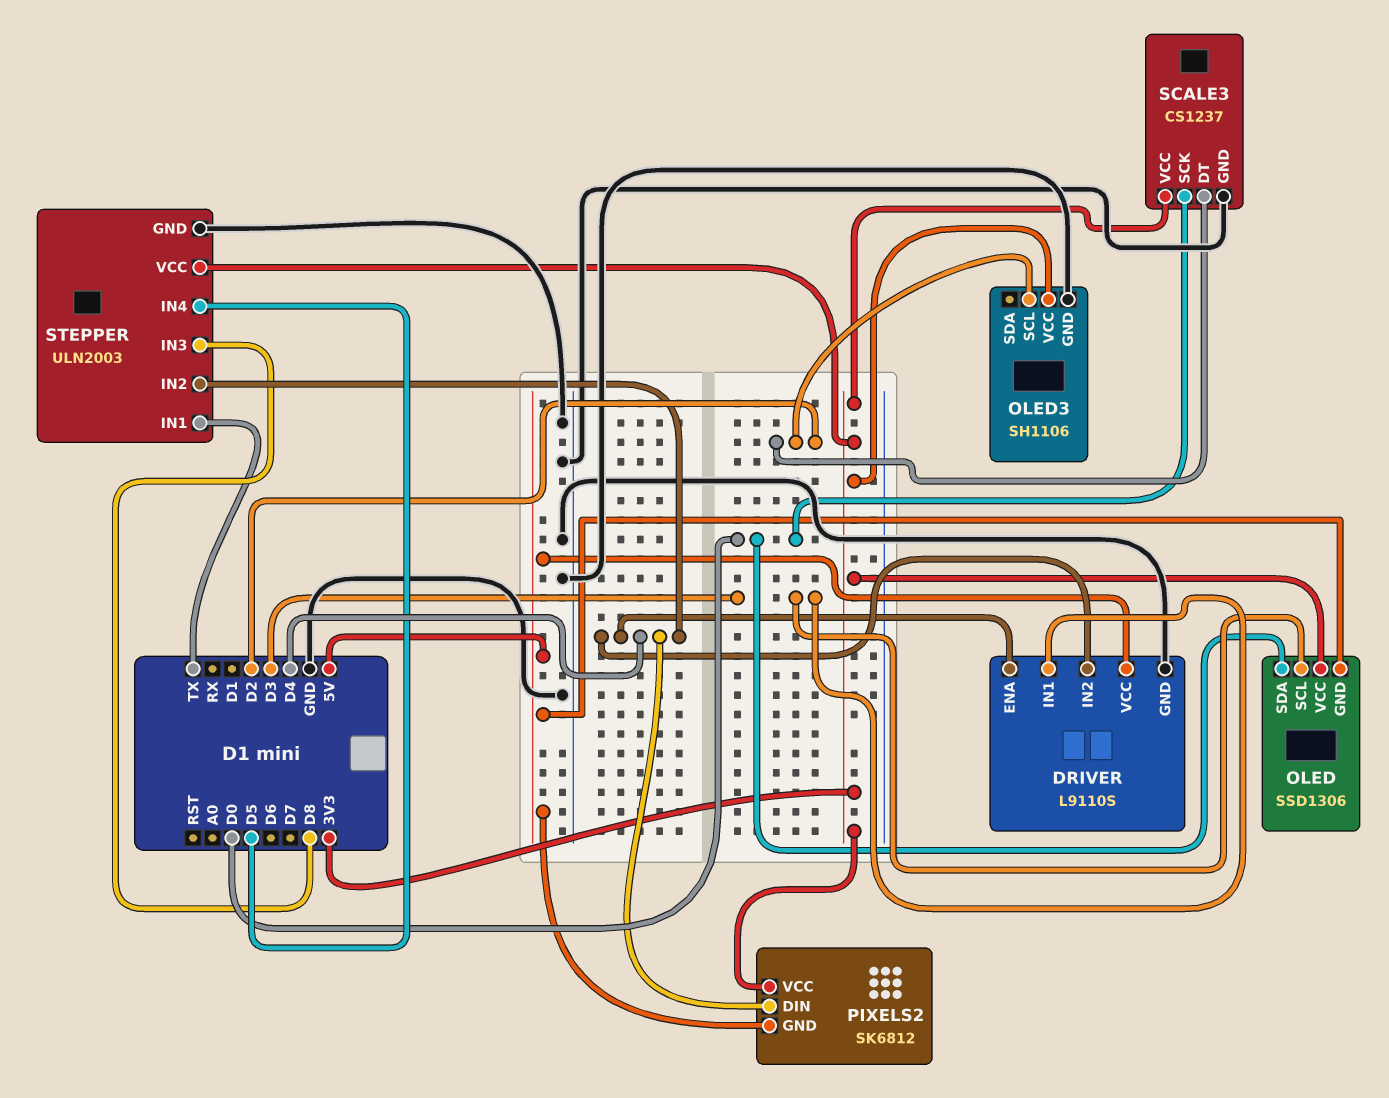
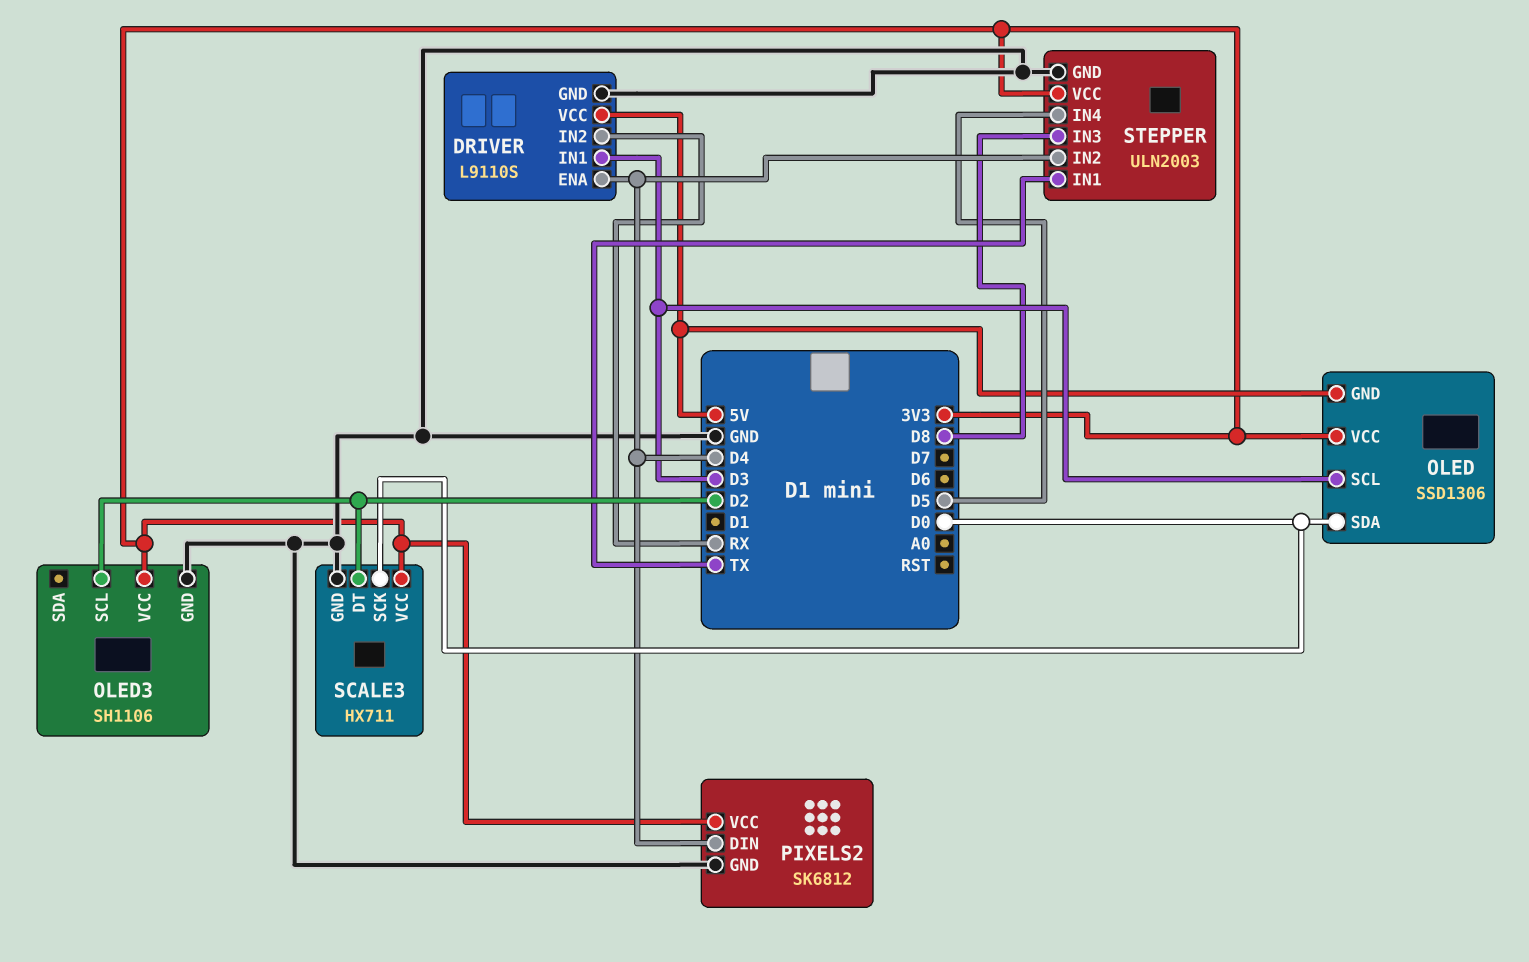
DRIVER pin IN2: D4 -> RX
PIXELS2 pin GND: 5V -> GND
SCALE3: CS1237 -> HX711

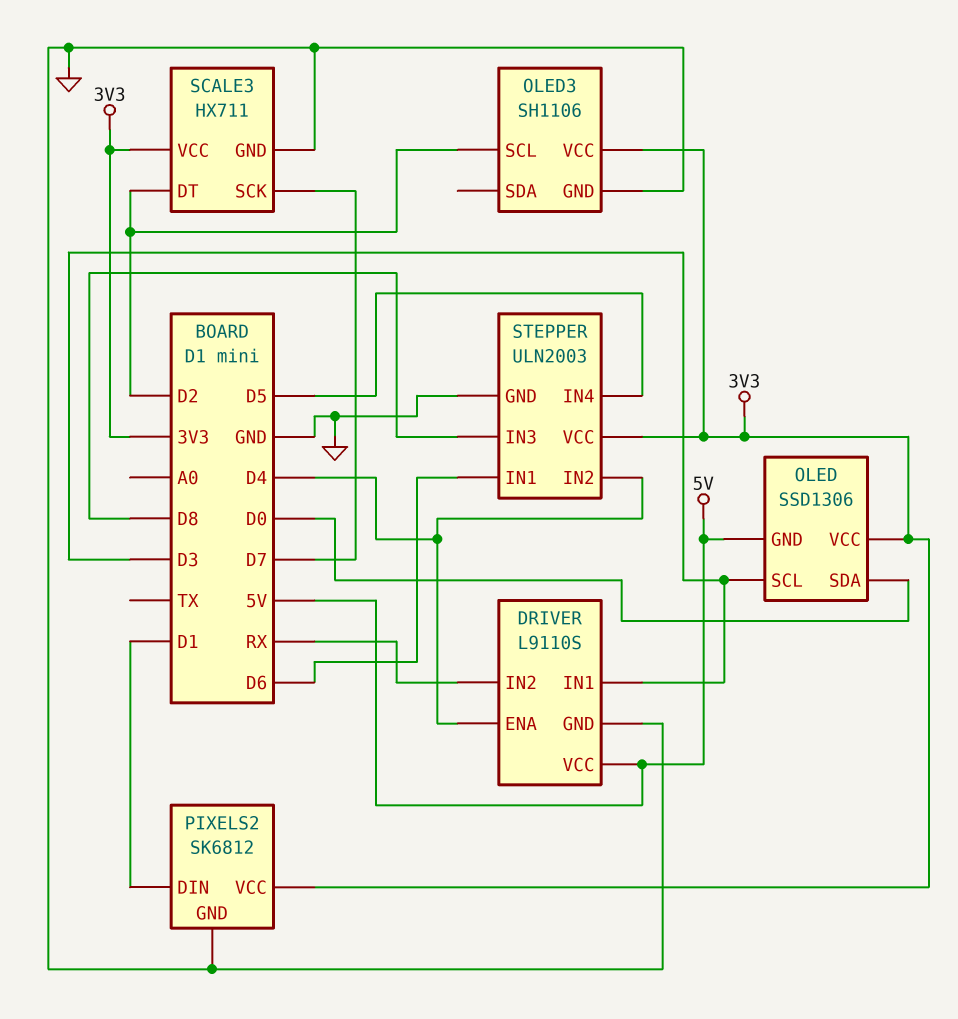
PIXELS2 pin DIN: D4 -> D1
SCALE3 pin SCK: D0 -> D7
STEPPER pin IN1: TX -> D6

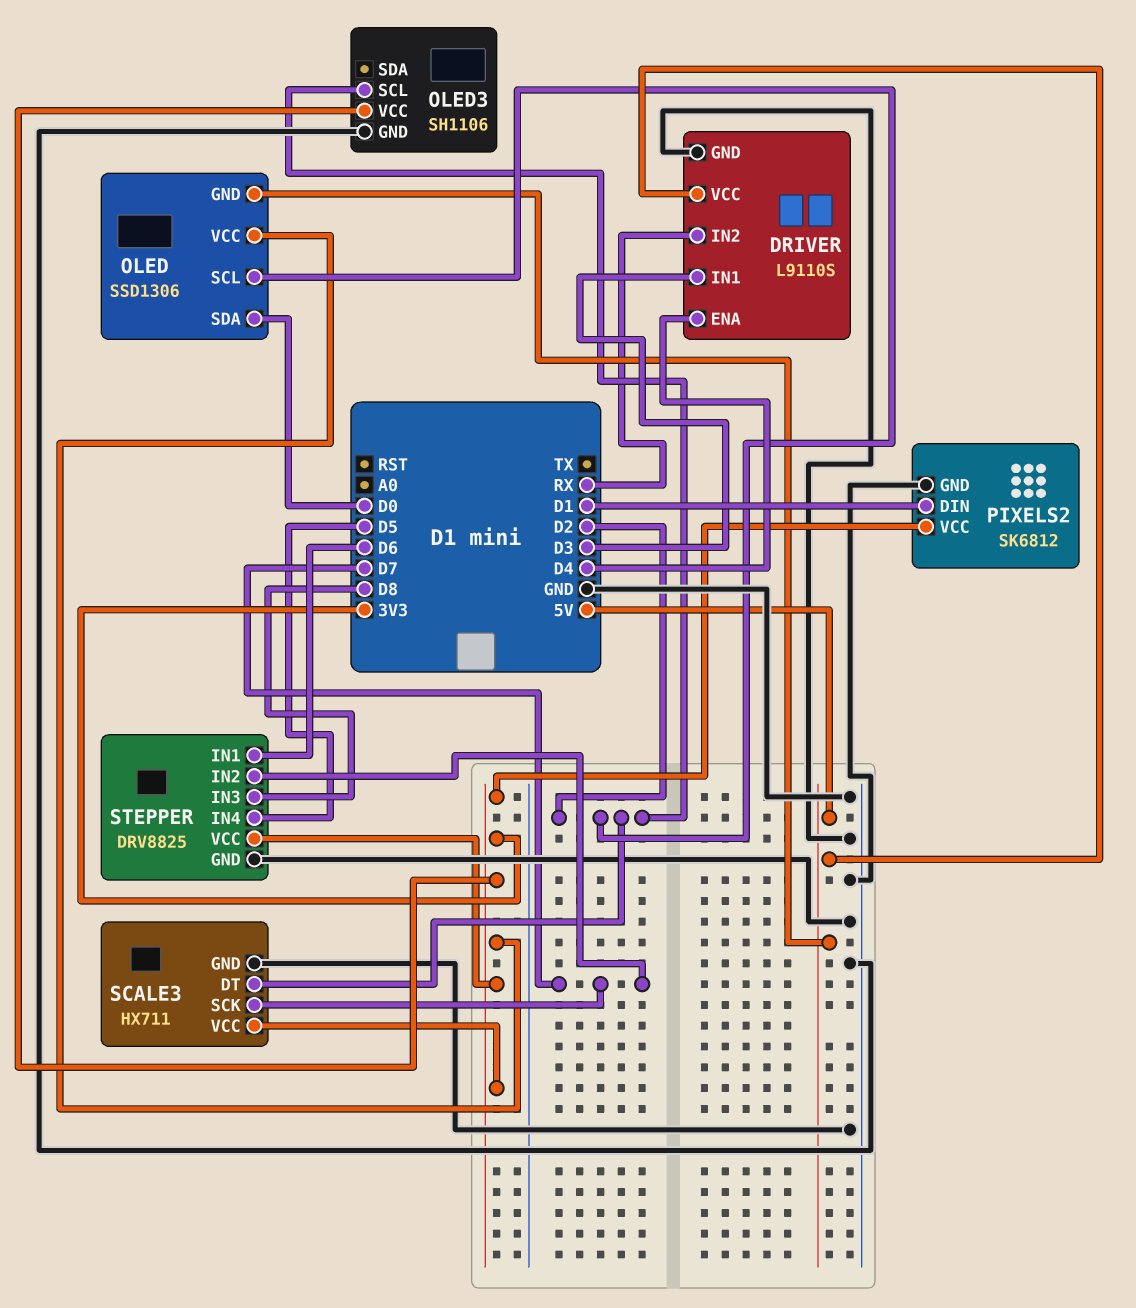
OLED pin SCL: D3 -> D2
STEPPER: ULN2003 -> DRV8825
STEPPER pin IN2: D4 -> D7

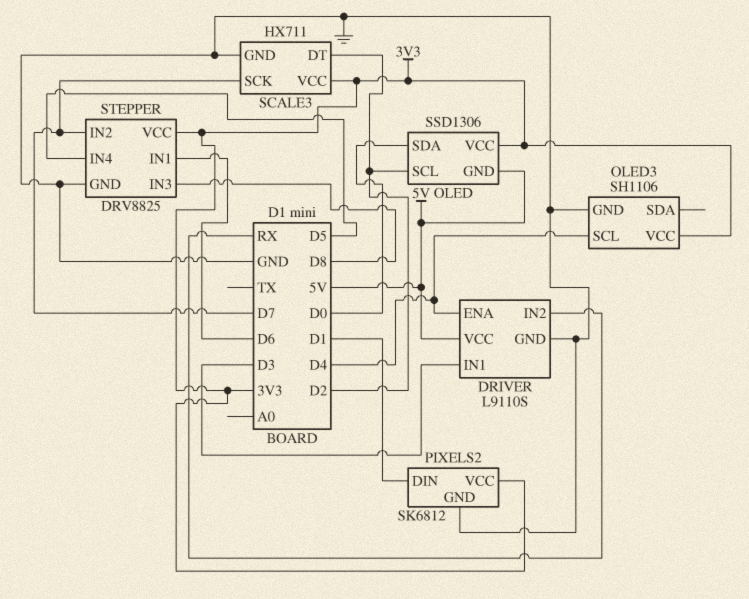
OLED3 pin SCL: D2 -> D4

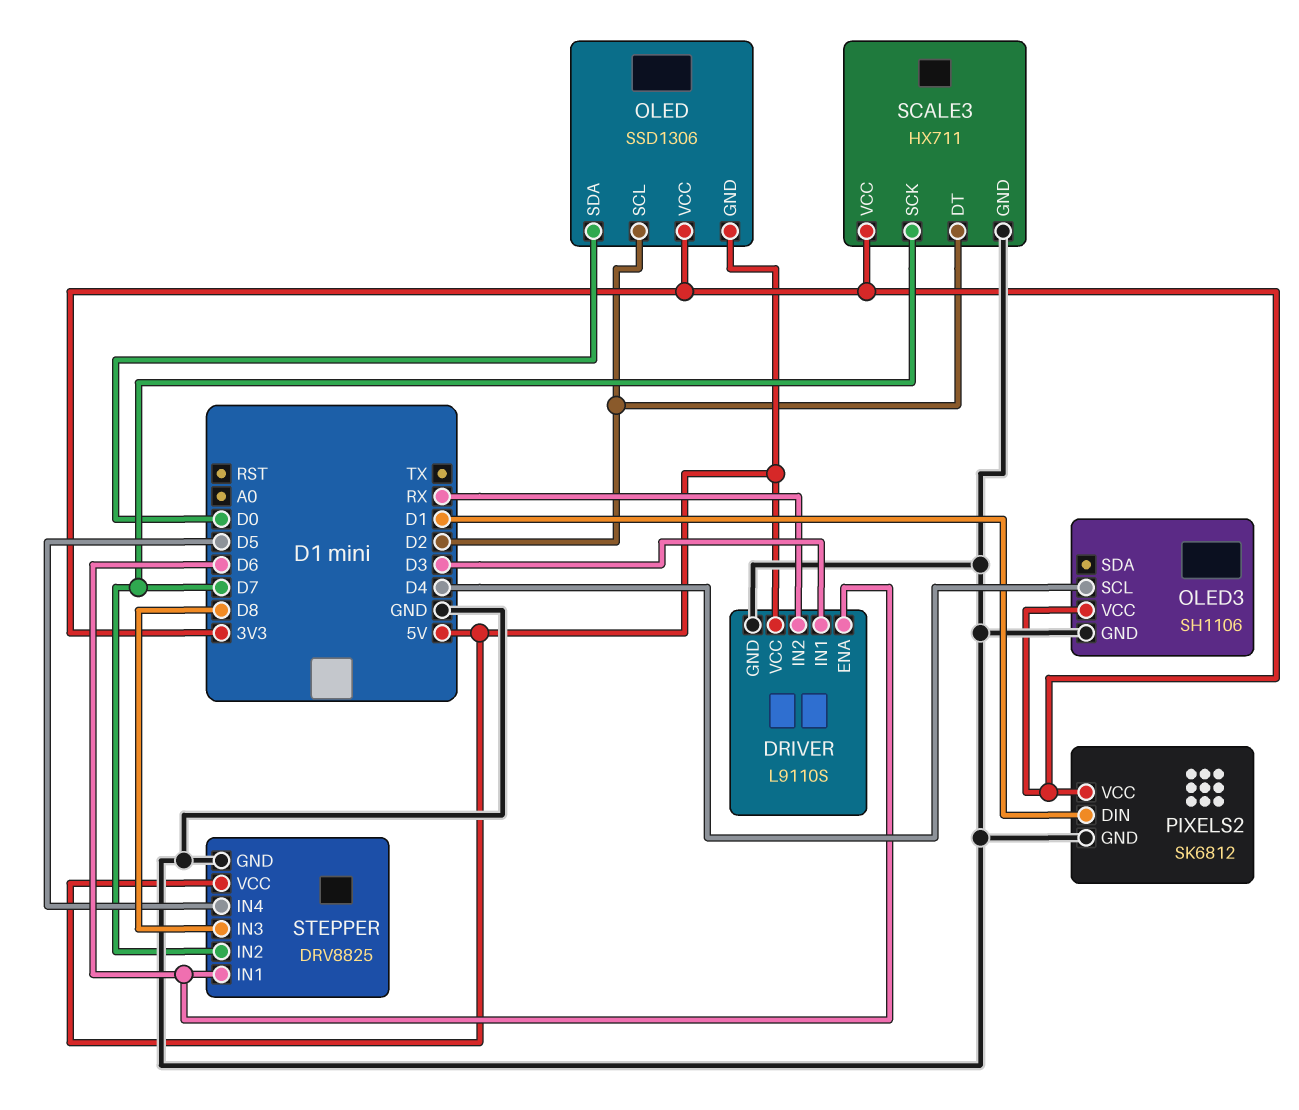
DRIVER pin ENA: D4 -> D6
STEPPER pin VCC: 3V3 -> 5V

